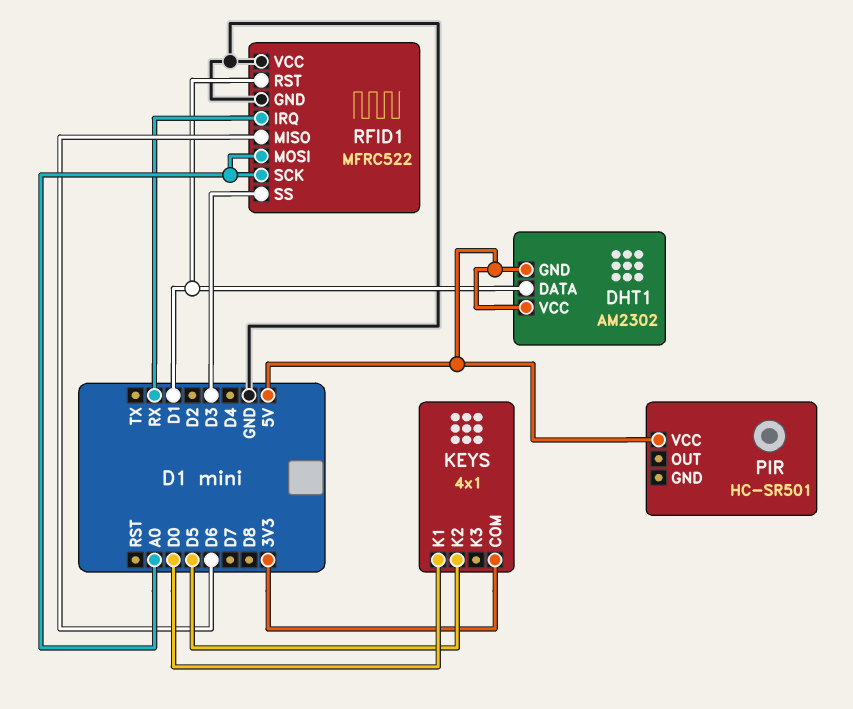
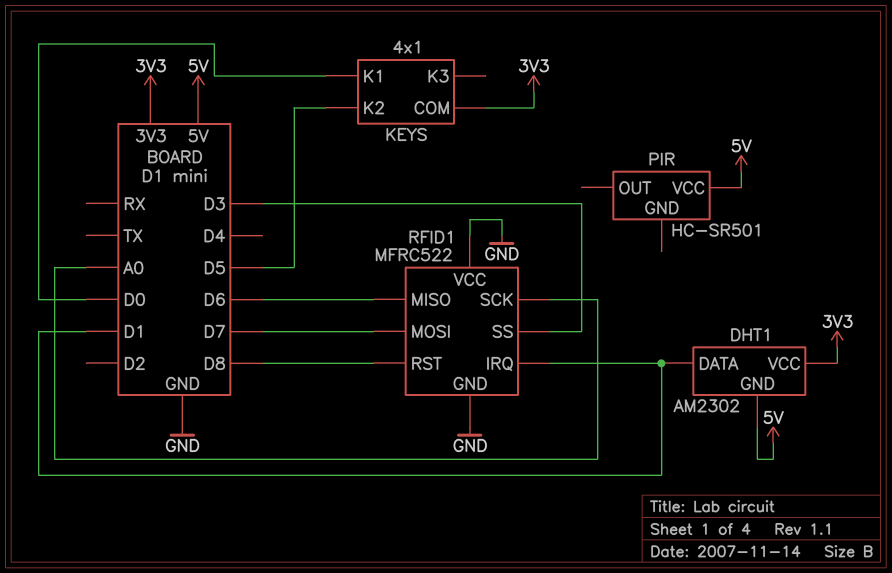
DHT1 pin VCC: 5V -> 3V3
RFID1 pin IRQ: RX -> D1
RFID1 pin MOSI: A0 -> D7
RFID1 pin RST: D1 -> D8

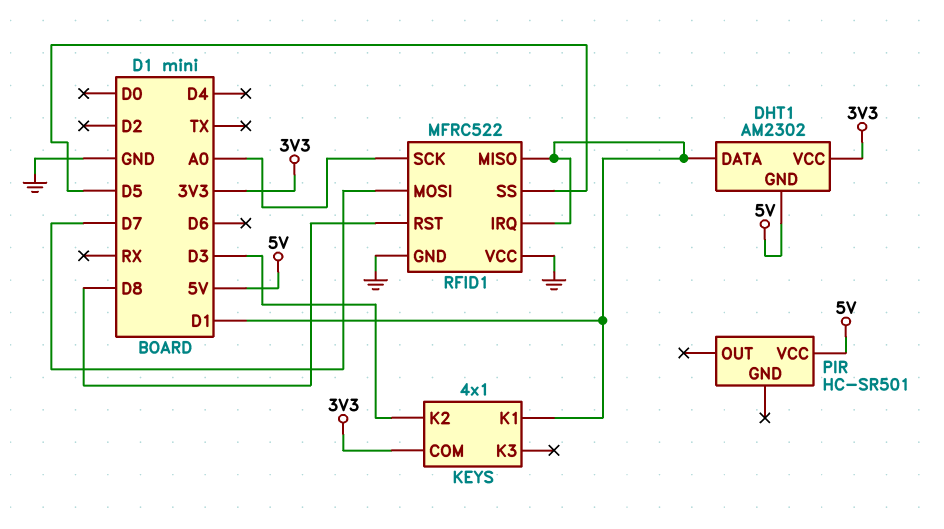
KEYS pin K1: D0 -> D1
KEYS pin K2: D5 -> D3
RFID1 pin MISO: D6 -> D1
RFID1 pin SS: D3 -> D5

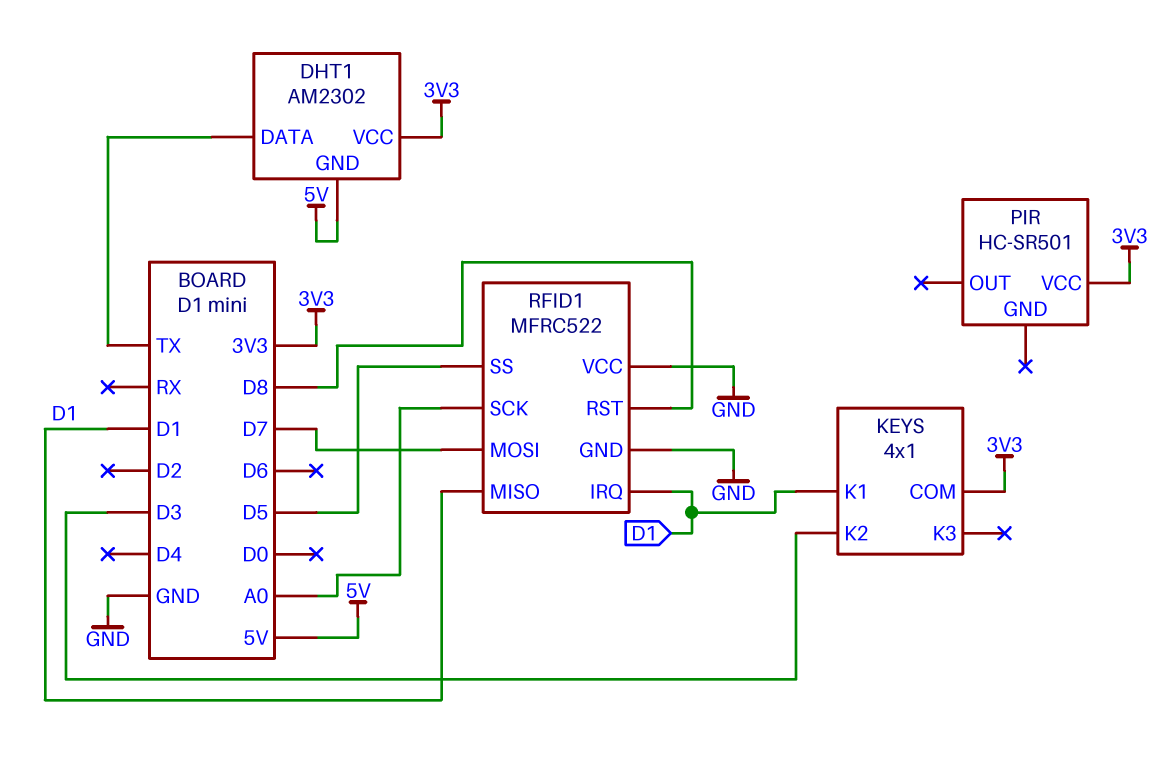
DHT1 pin DATA: D1 -> TX
PIR pin VCC: 5V -> 3V3

